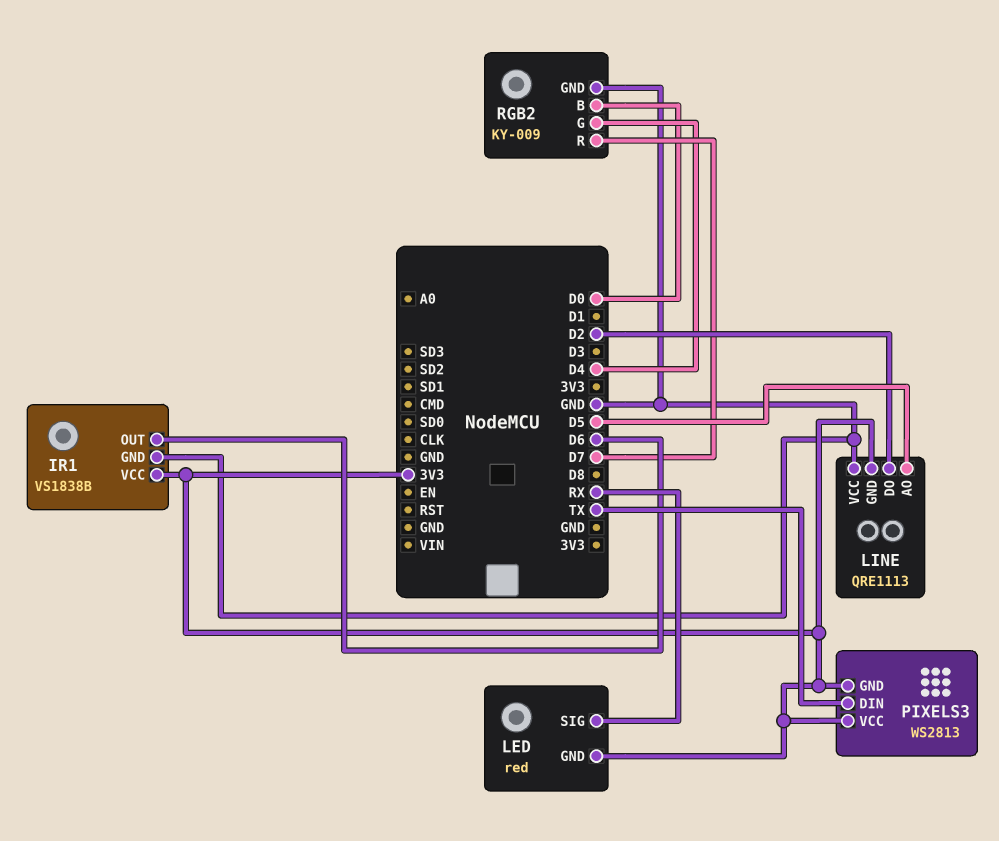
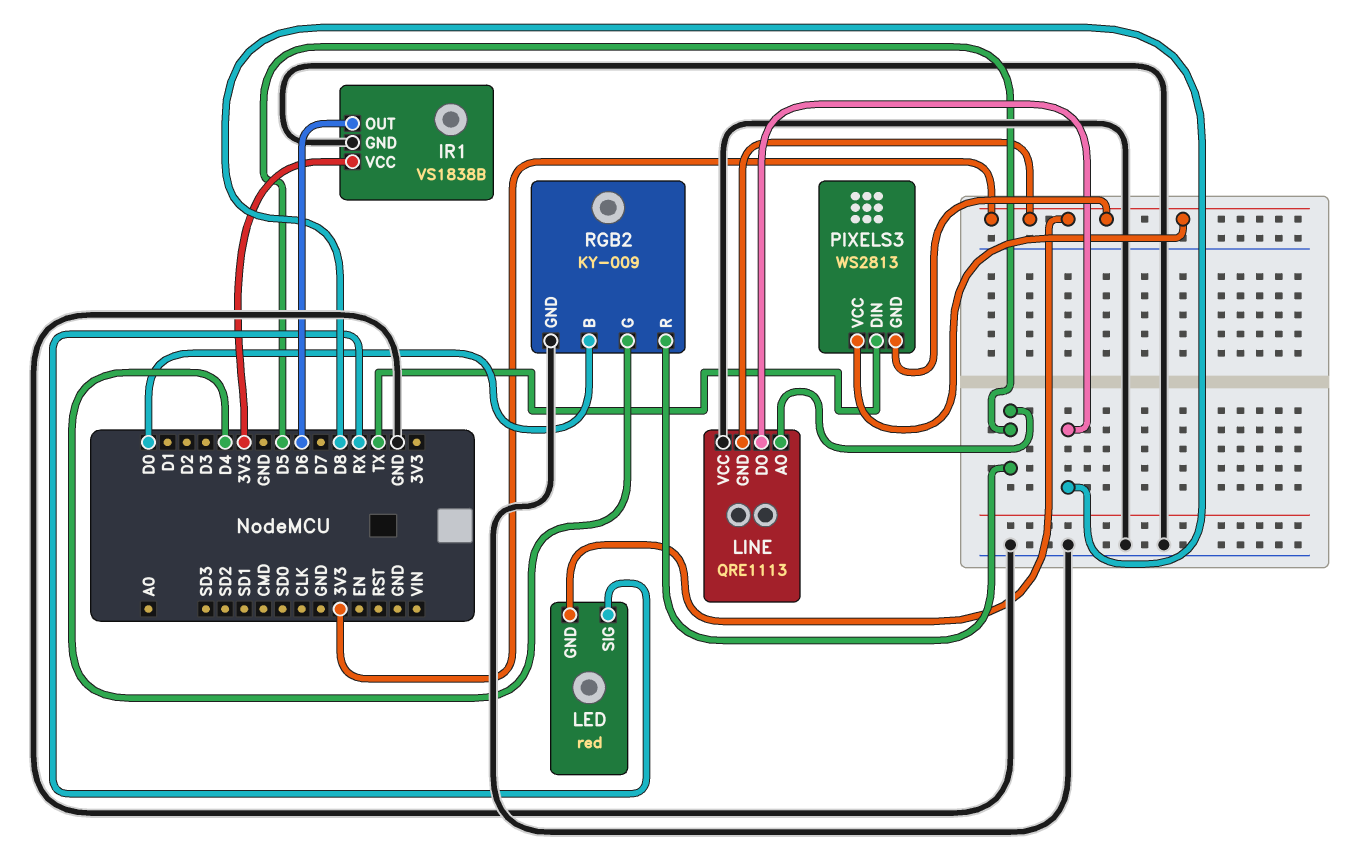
LINE pin DO: D2 -> D8
RGB2 pin R: D7 -> D5

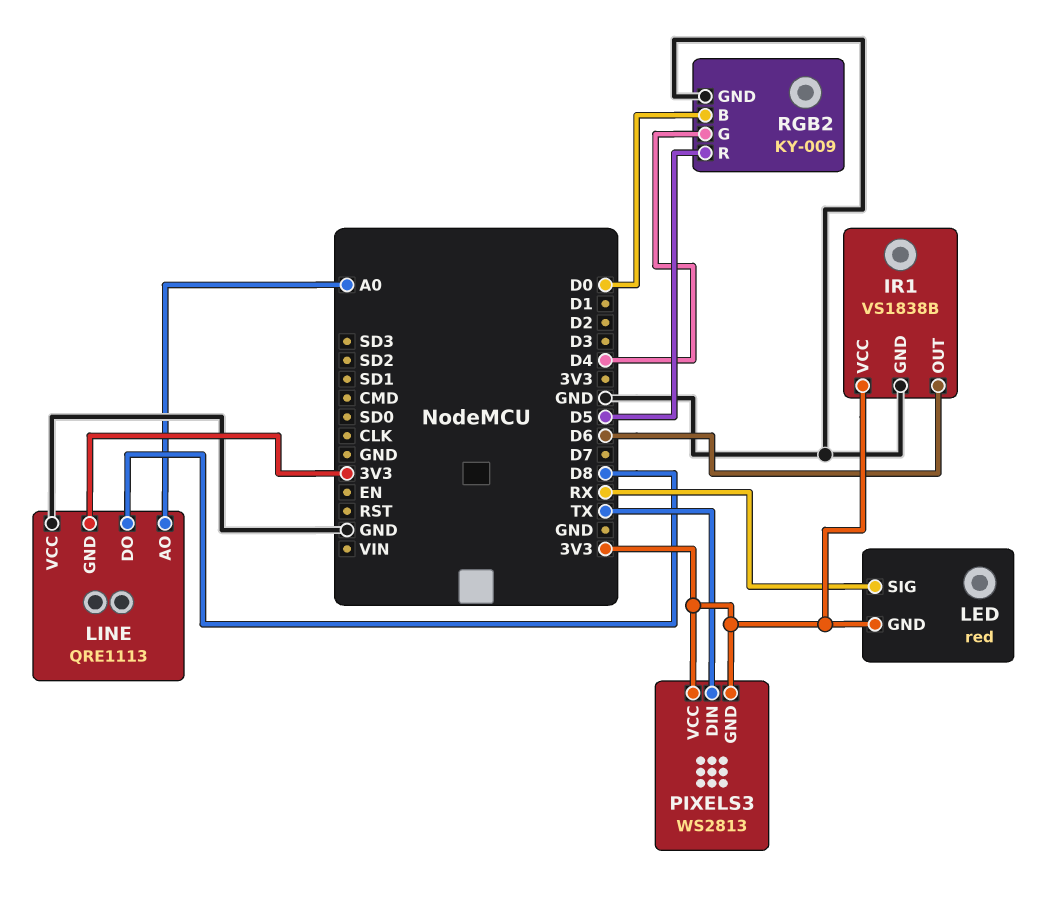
LINE pin AO: D5 -> A0

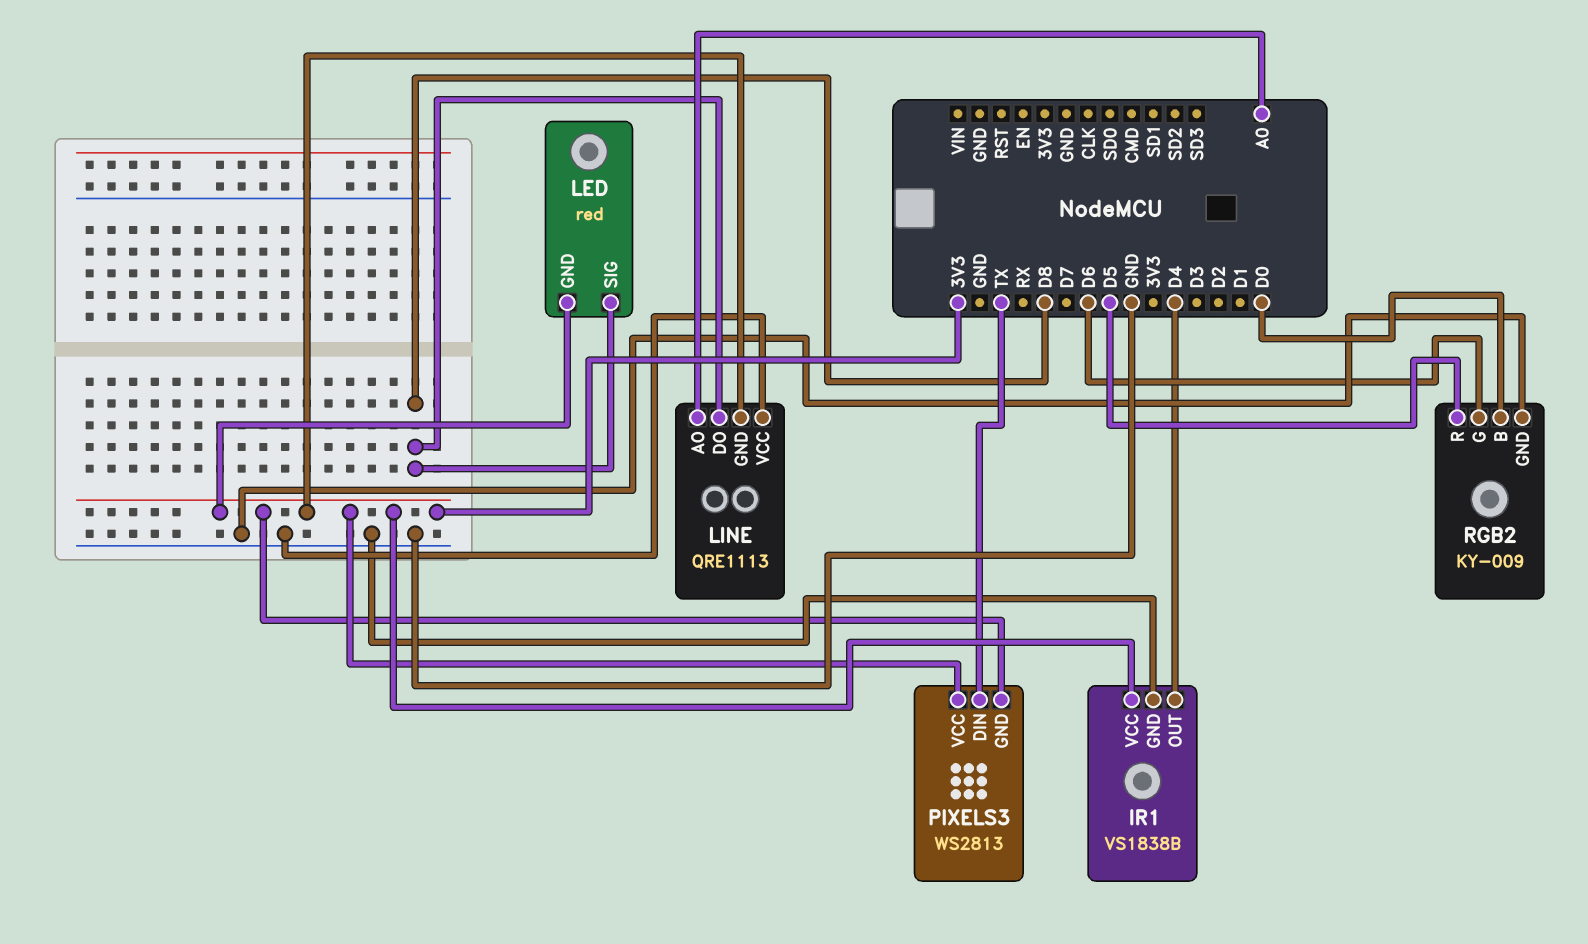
IR1 pin OUT: D6 -> D4
LED pin SIG: RX -> D8
RGB2 pin G: D4 -> D6

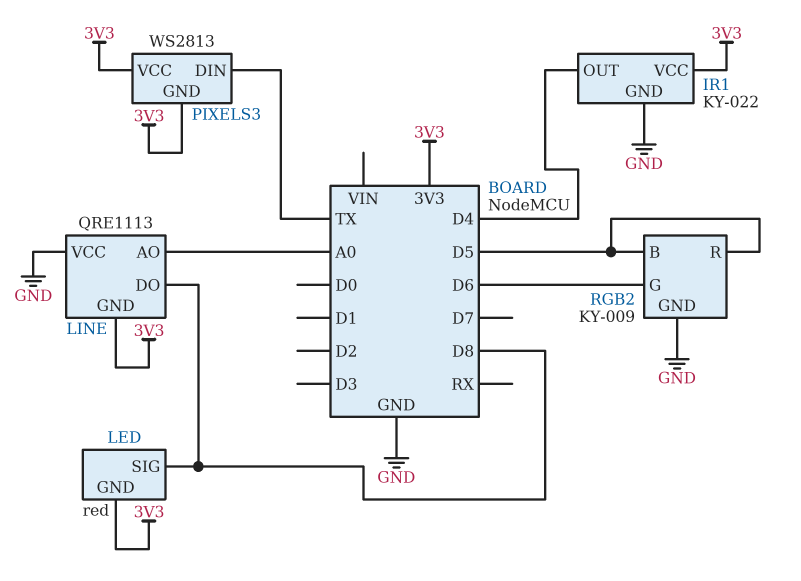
IR1: VS1838B -> KY-022
RGB2 pin B: D0 -> D5

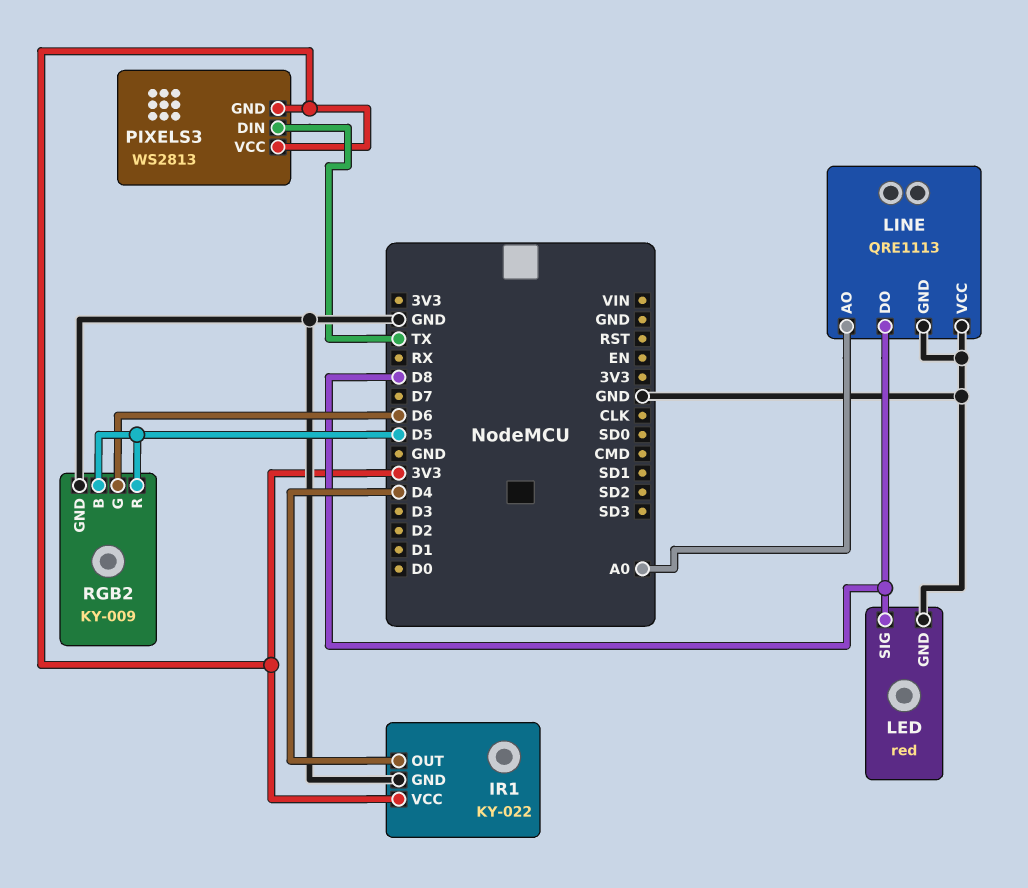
LED pin GND: 3V3 -> GND
LINE pin GND: 3V3 -> GND

